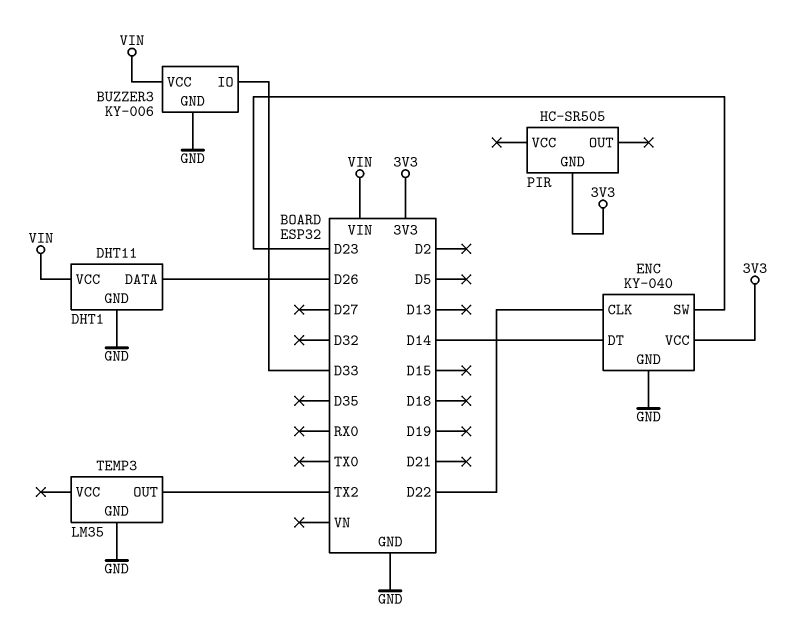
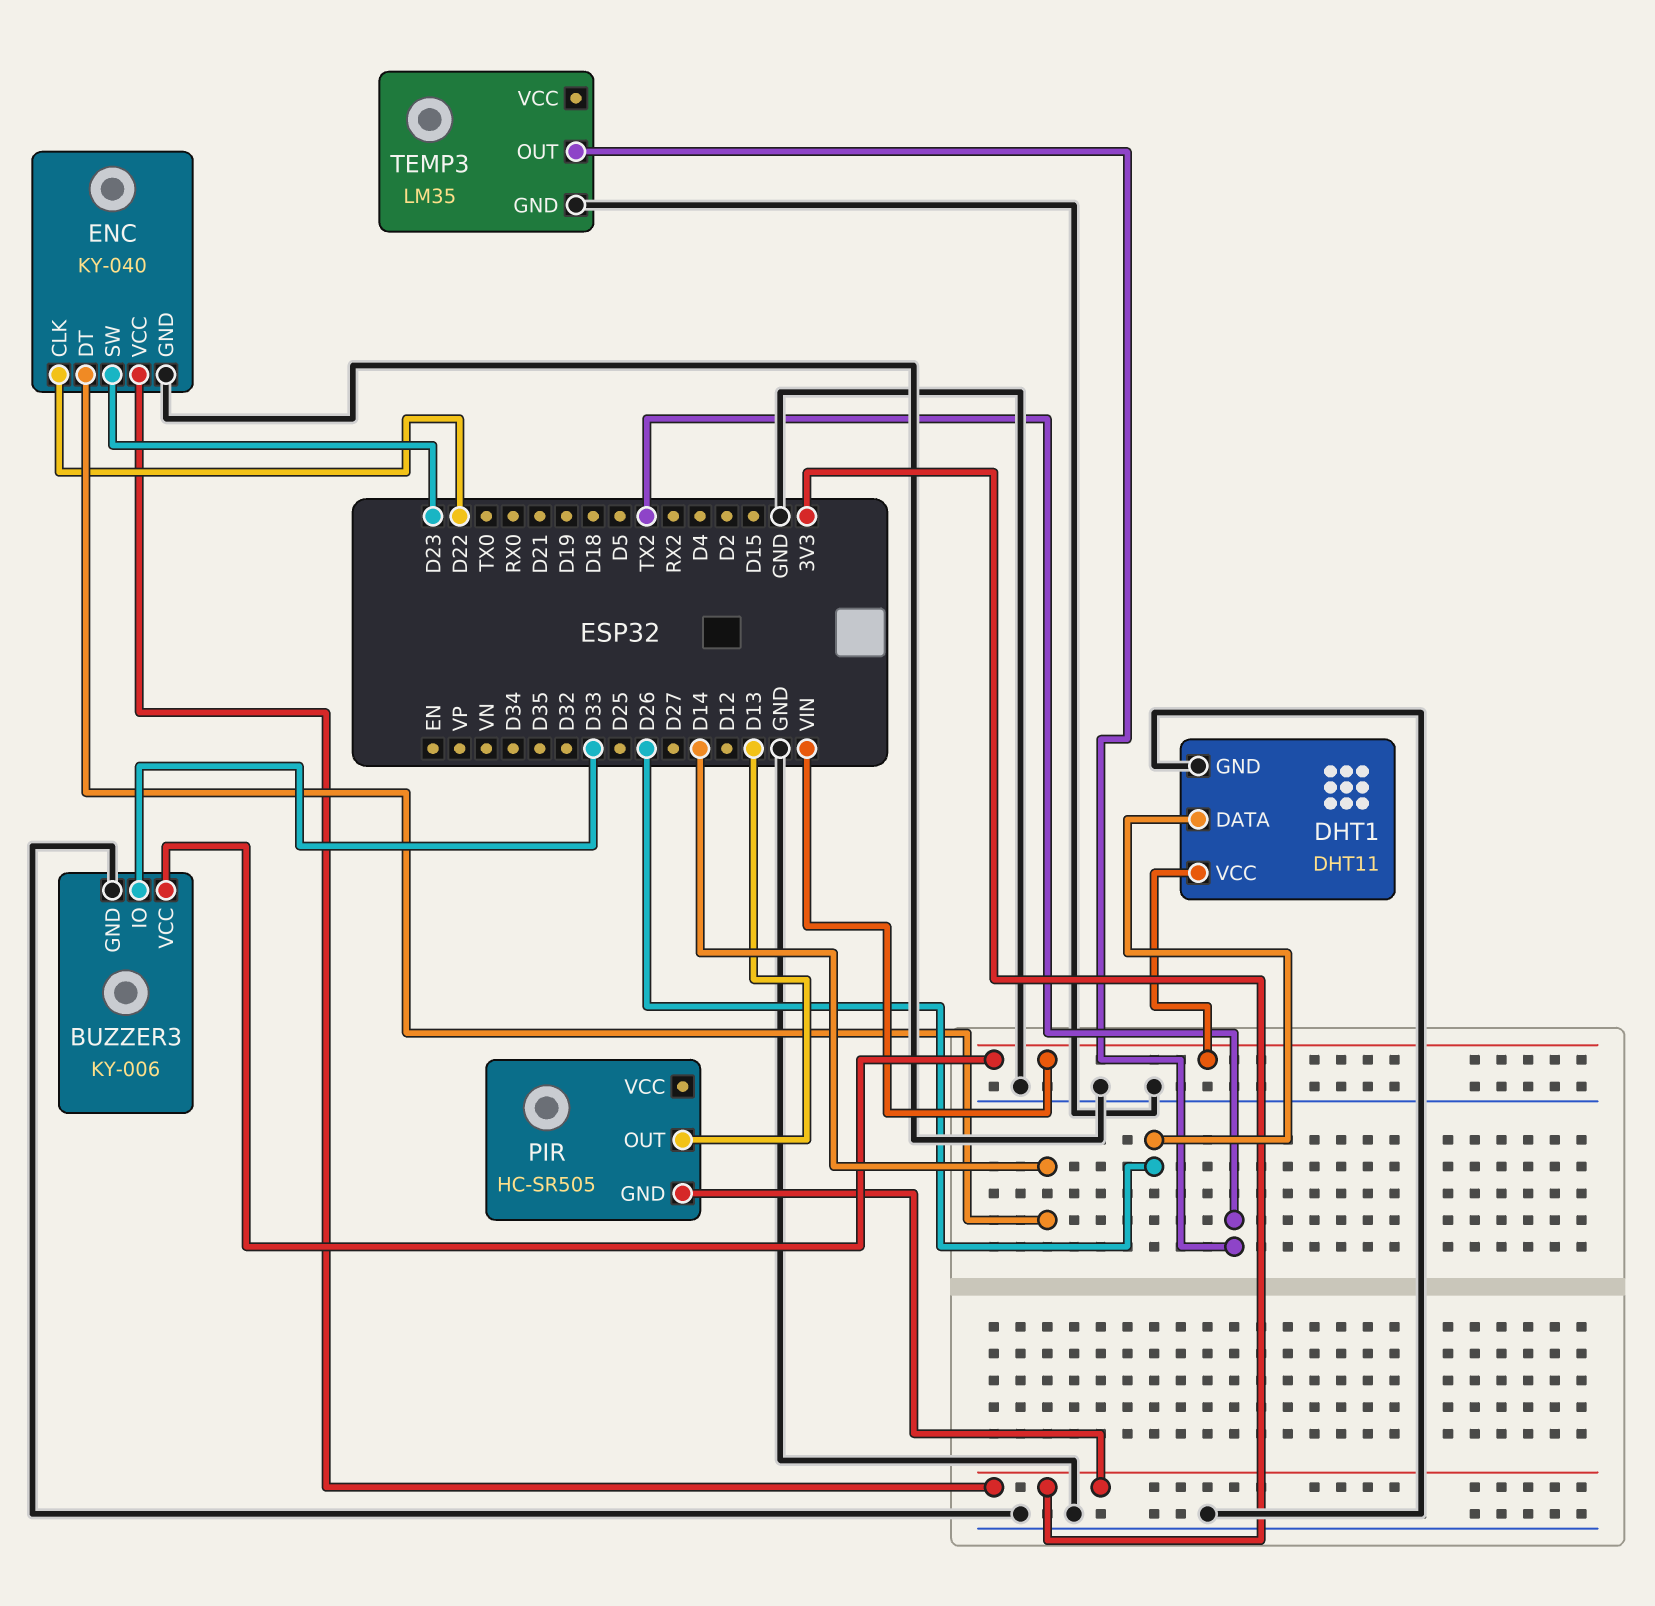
PIR pin OUT: none -> D13

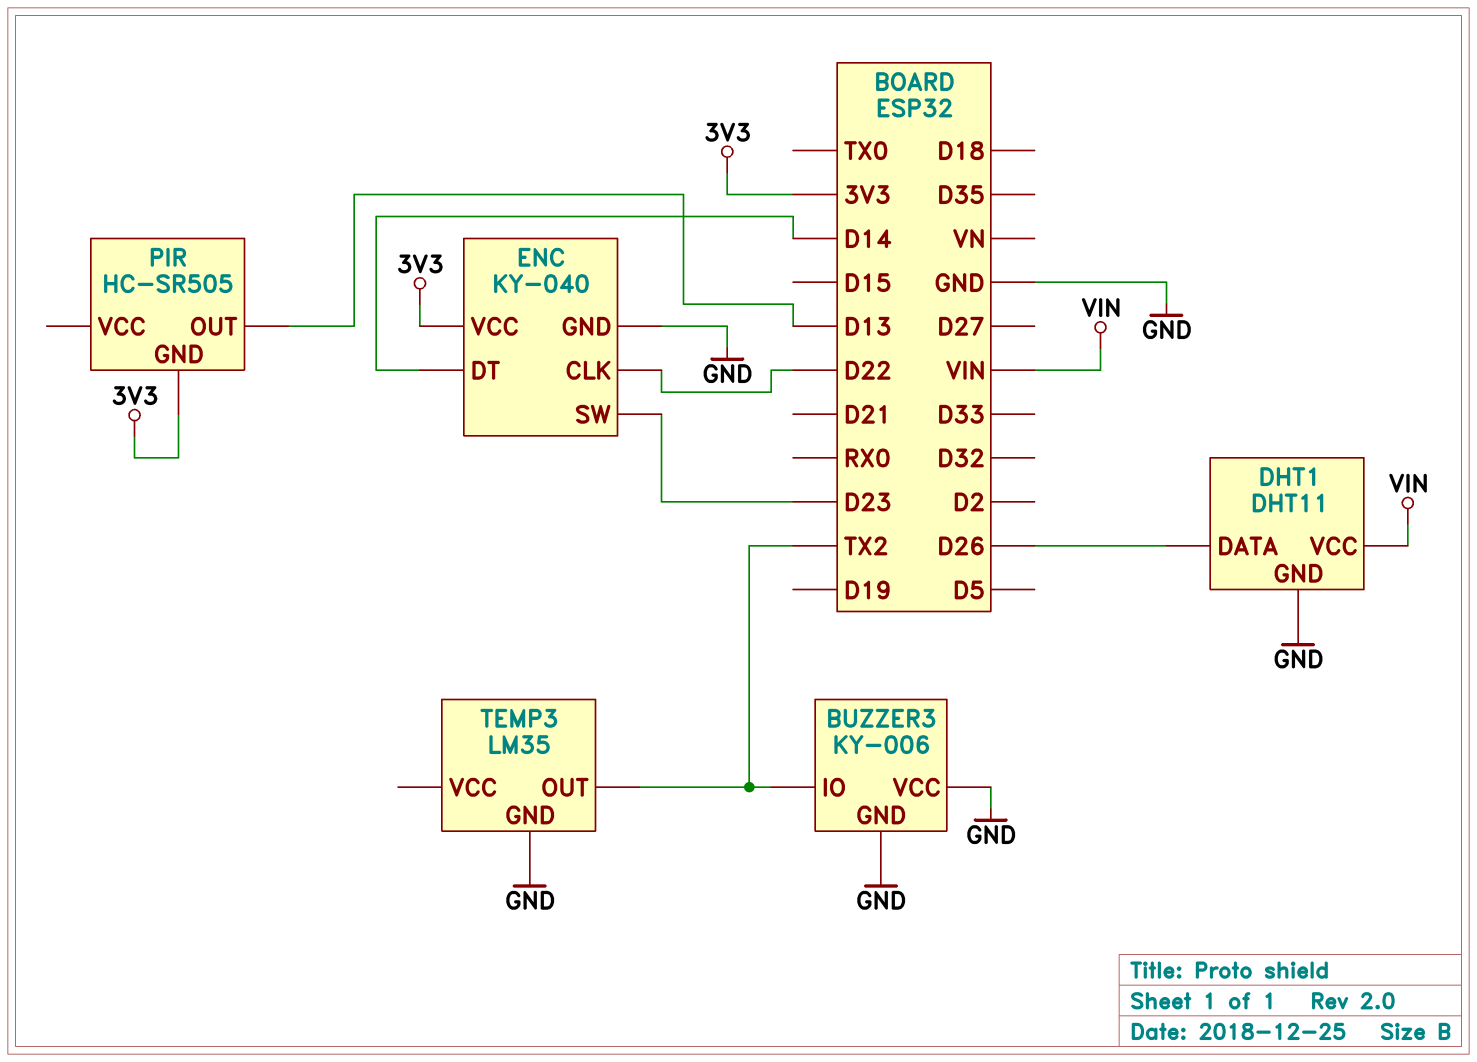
BUZZER3 pin IO: D33 -> TX2
BUZZER3 pin VCC: VIN -> GND

